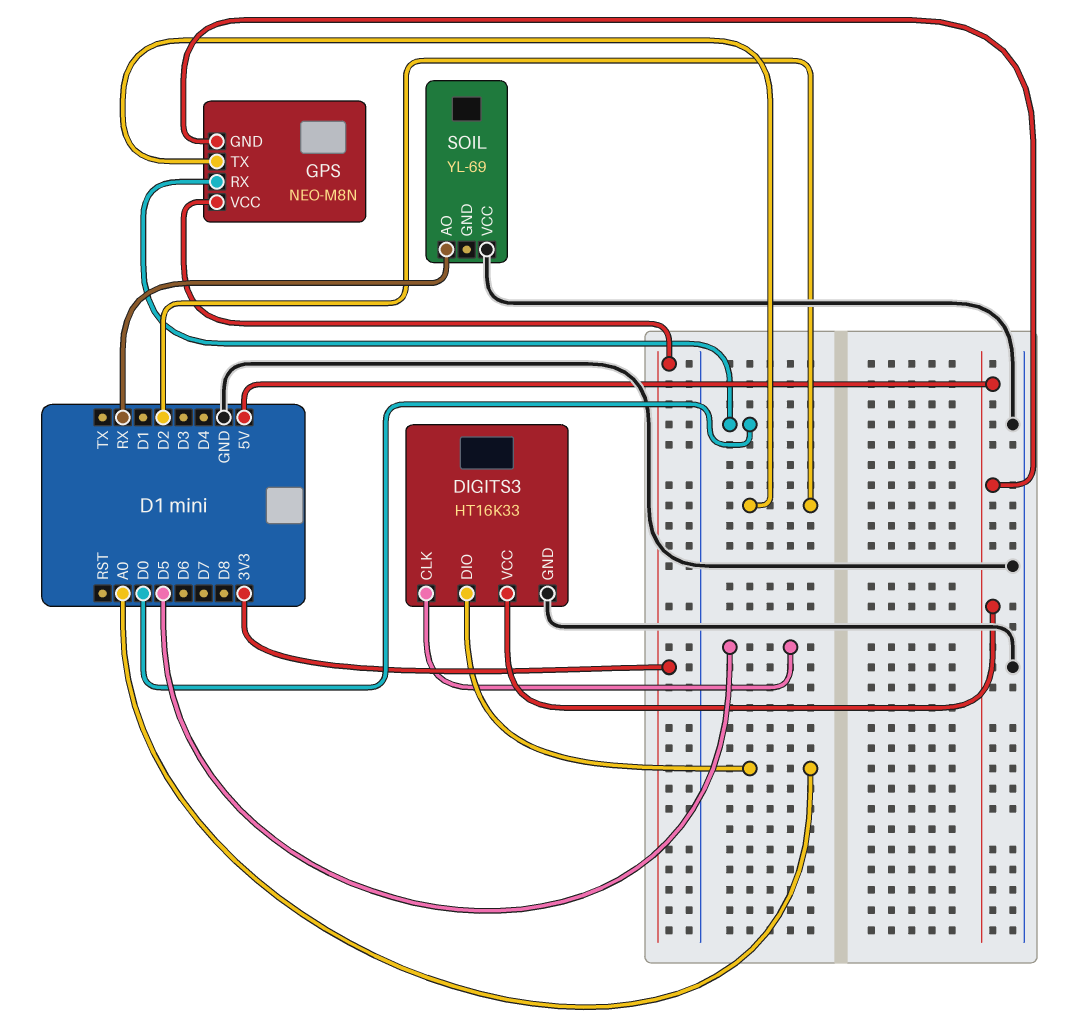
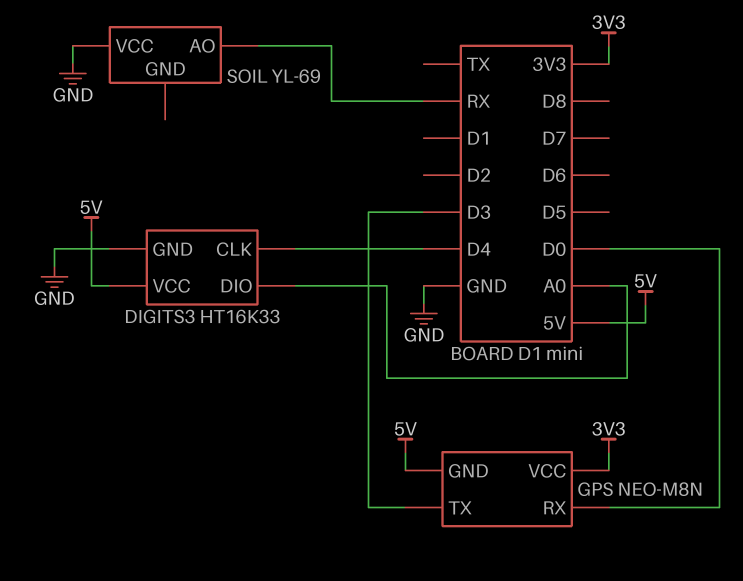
DIGITS3 pin CLK: D5 -> D4
GPS pin TX: D2 -> D3

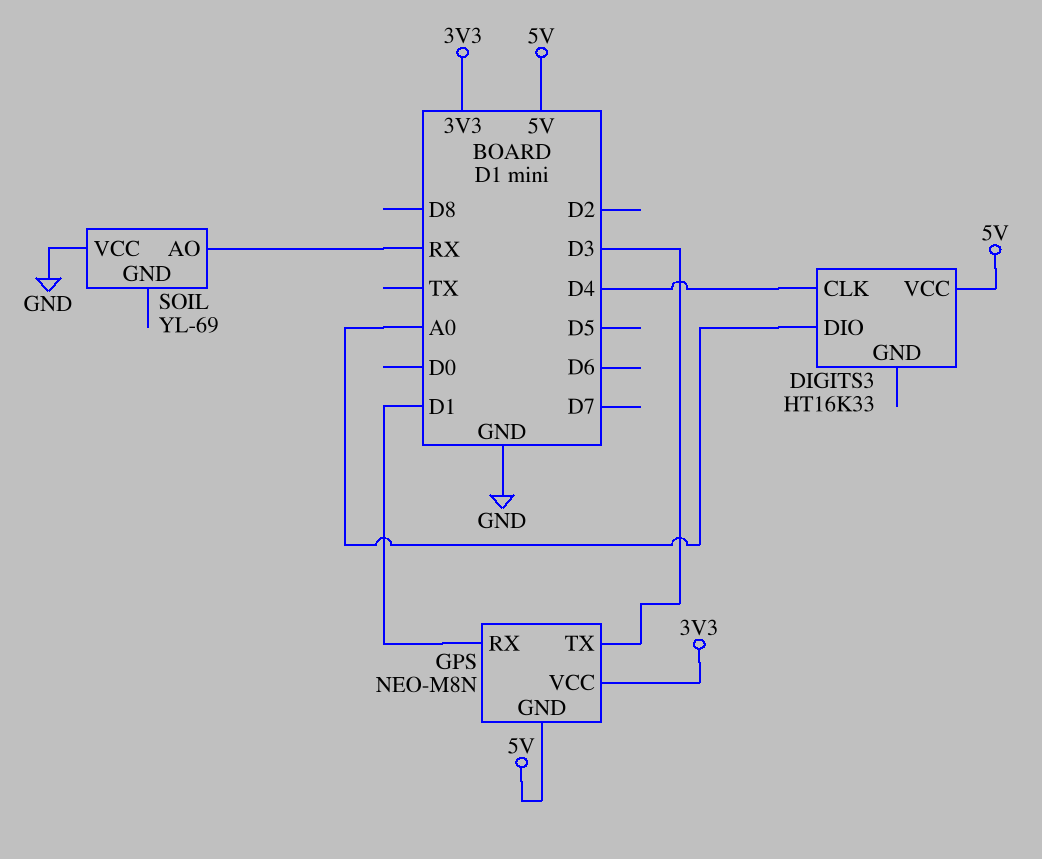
DIGITS3 pin GND: GND -> none
GPS pin RX: D0 -> D1

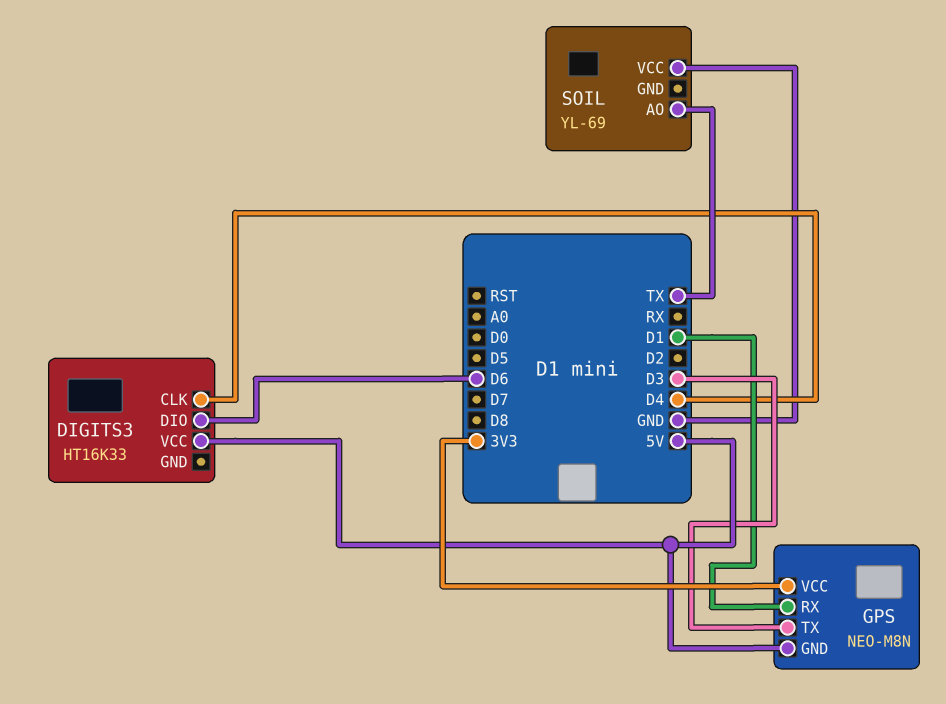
DIGITS3 pin DIO: A0 -> D6
SOIL pin AO: RX -> TX

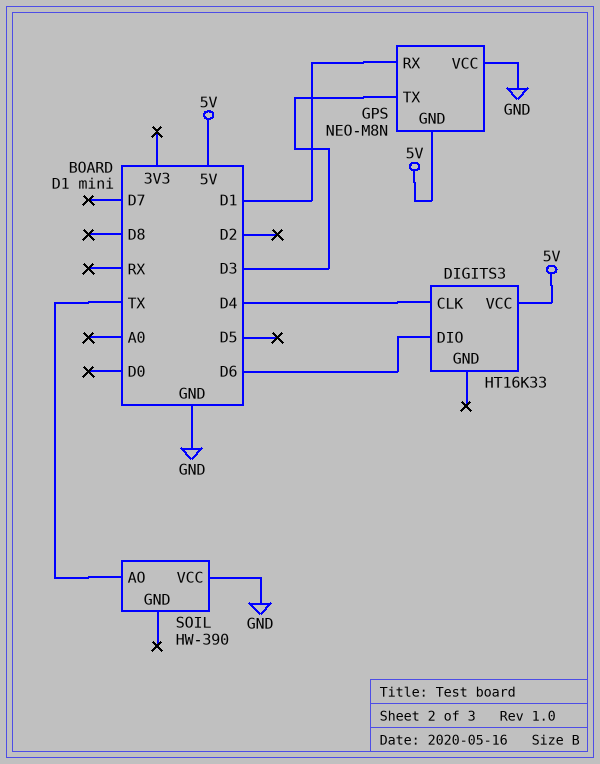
GPS pin VCC: 3V3 -> GND
SOIL: YL-69 -> HW-390

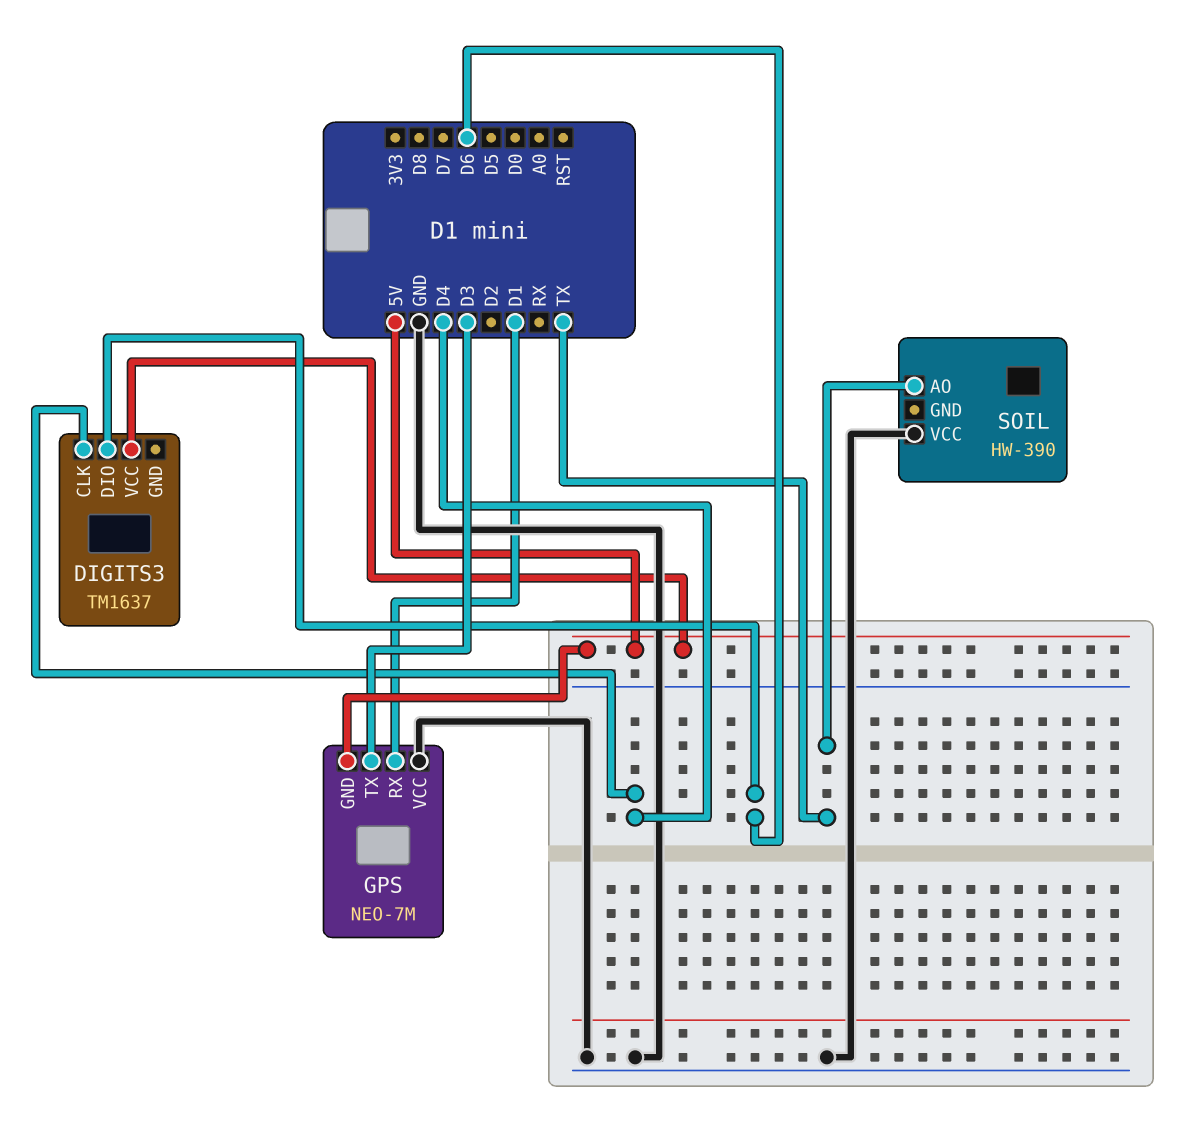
DIGITS3: HT16K33 -> TM1637
GPS: NEO-M8N -> NEO-7M

